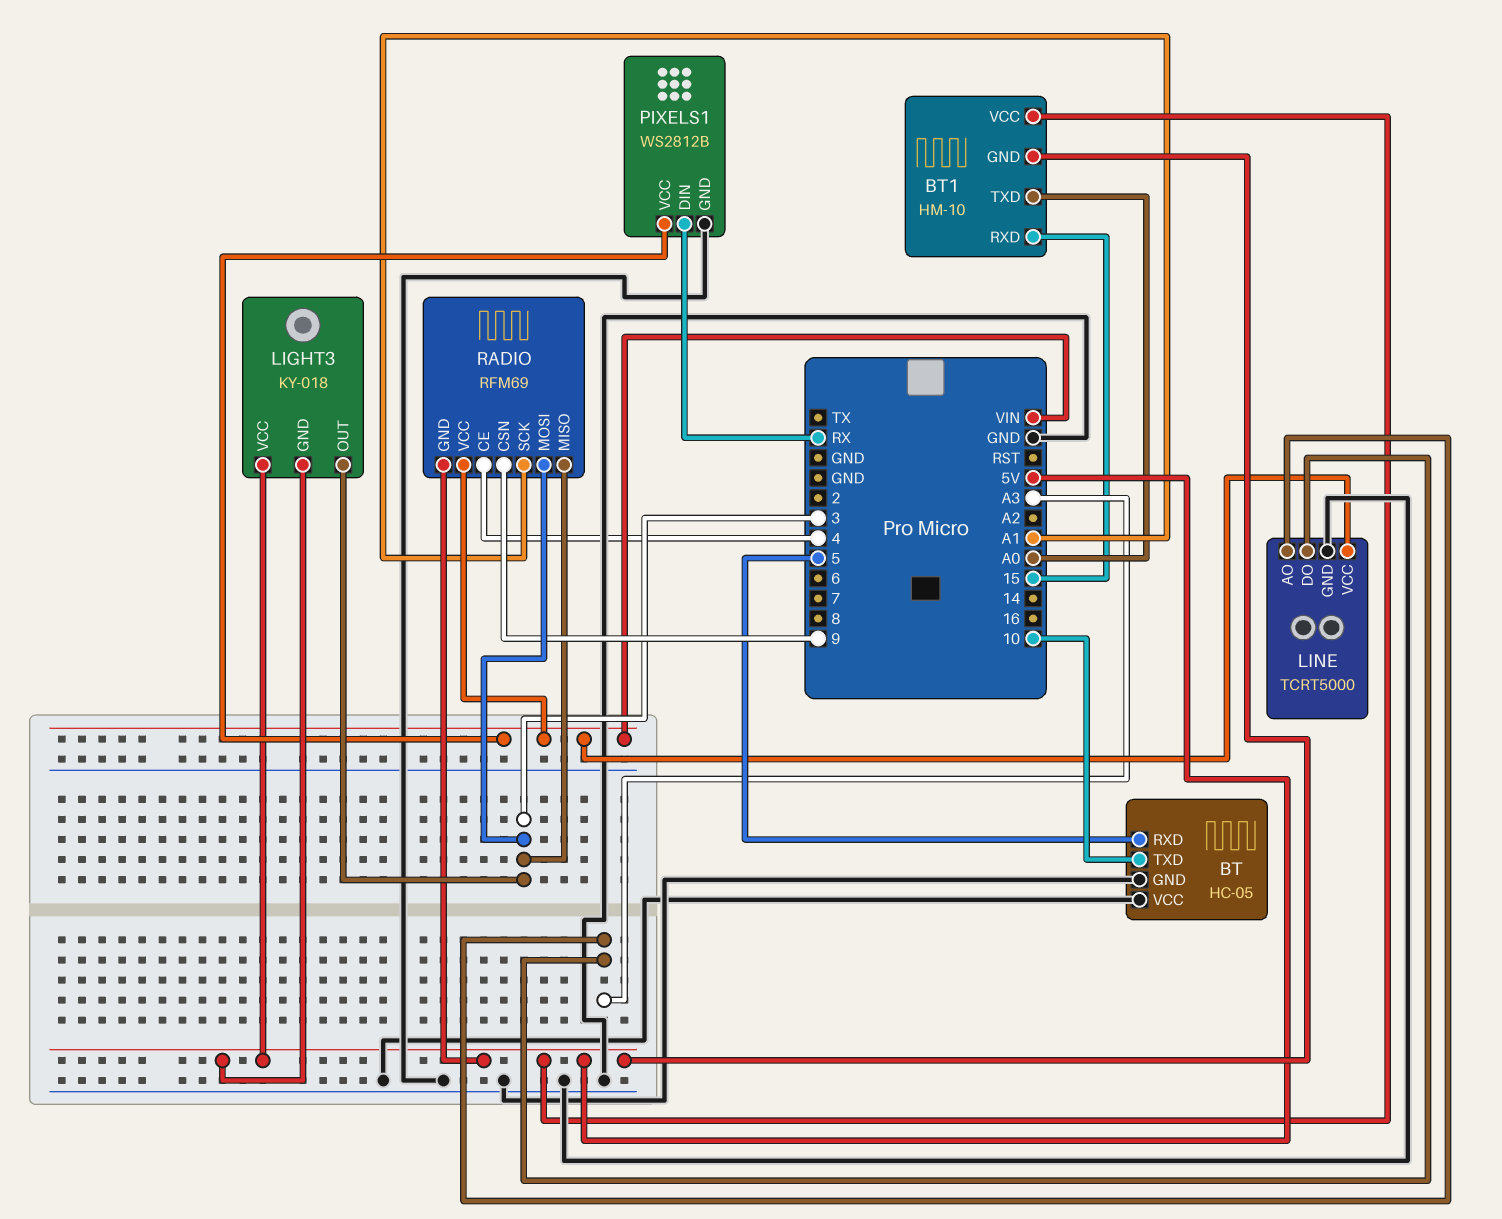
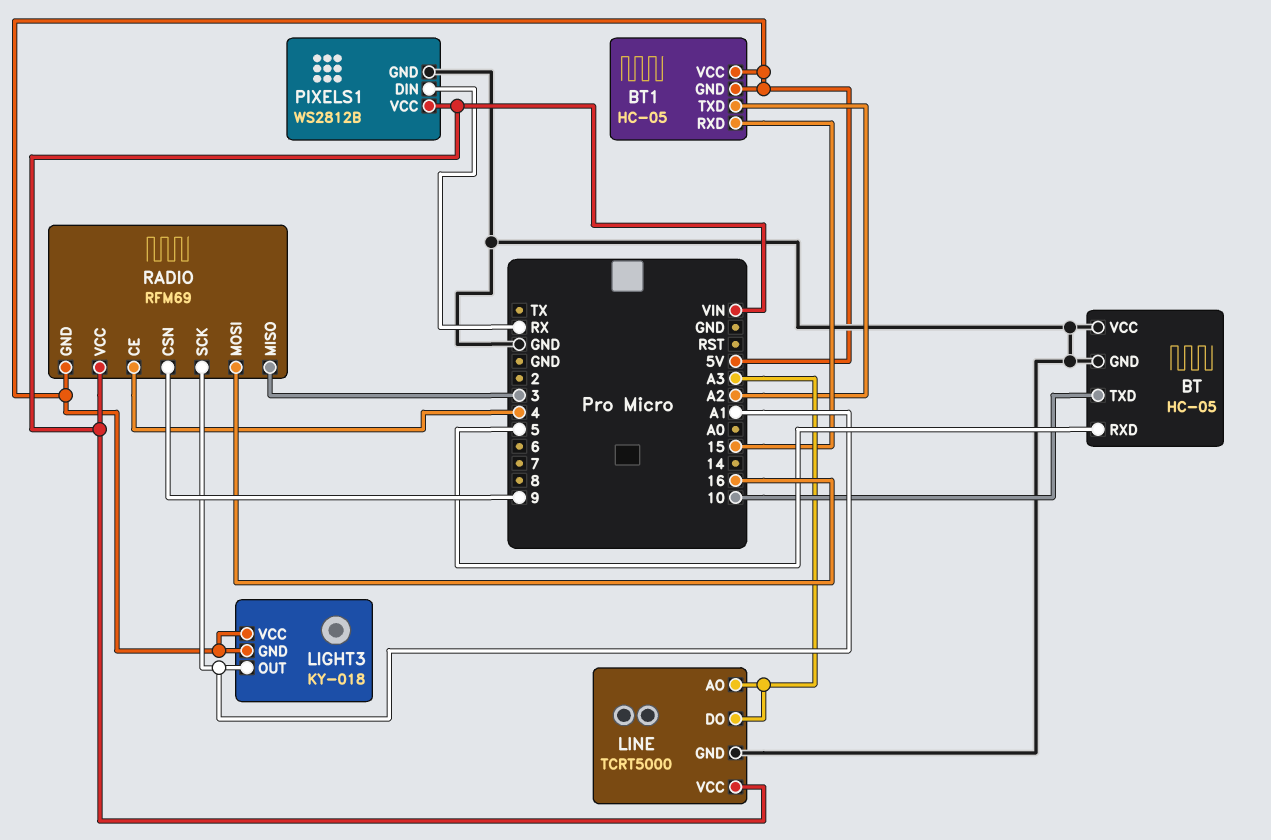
BT1: HM-10 -> HC-05
BT1 pin TXD: A0 -> A2
LIGHT3 pin OUT: 3 -> A1
RADIO pin MOSI: 3 -> 16

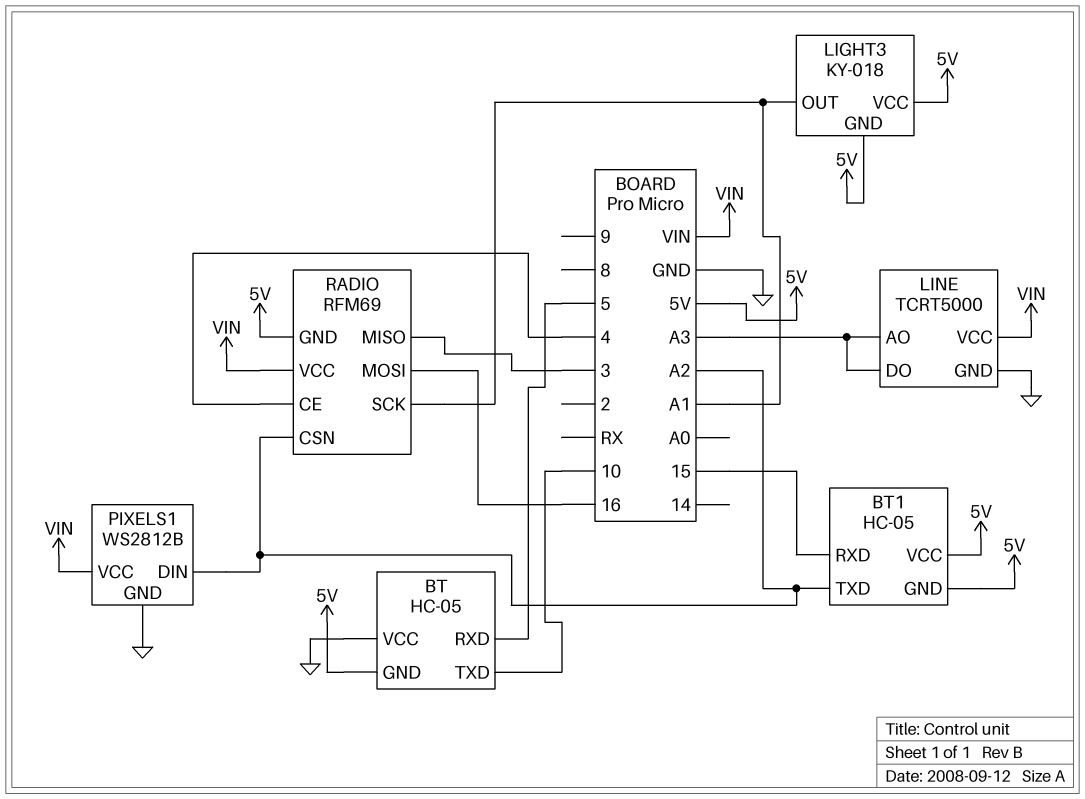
BT pin GND: GND -> 5V
PIXELS1 pin DIN: RX -> A2
RADIO pin CSN: 9 -> A2

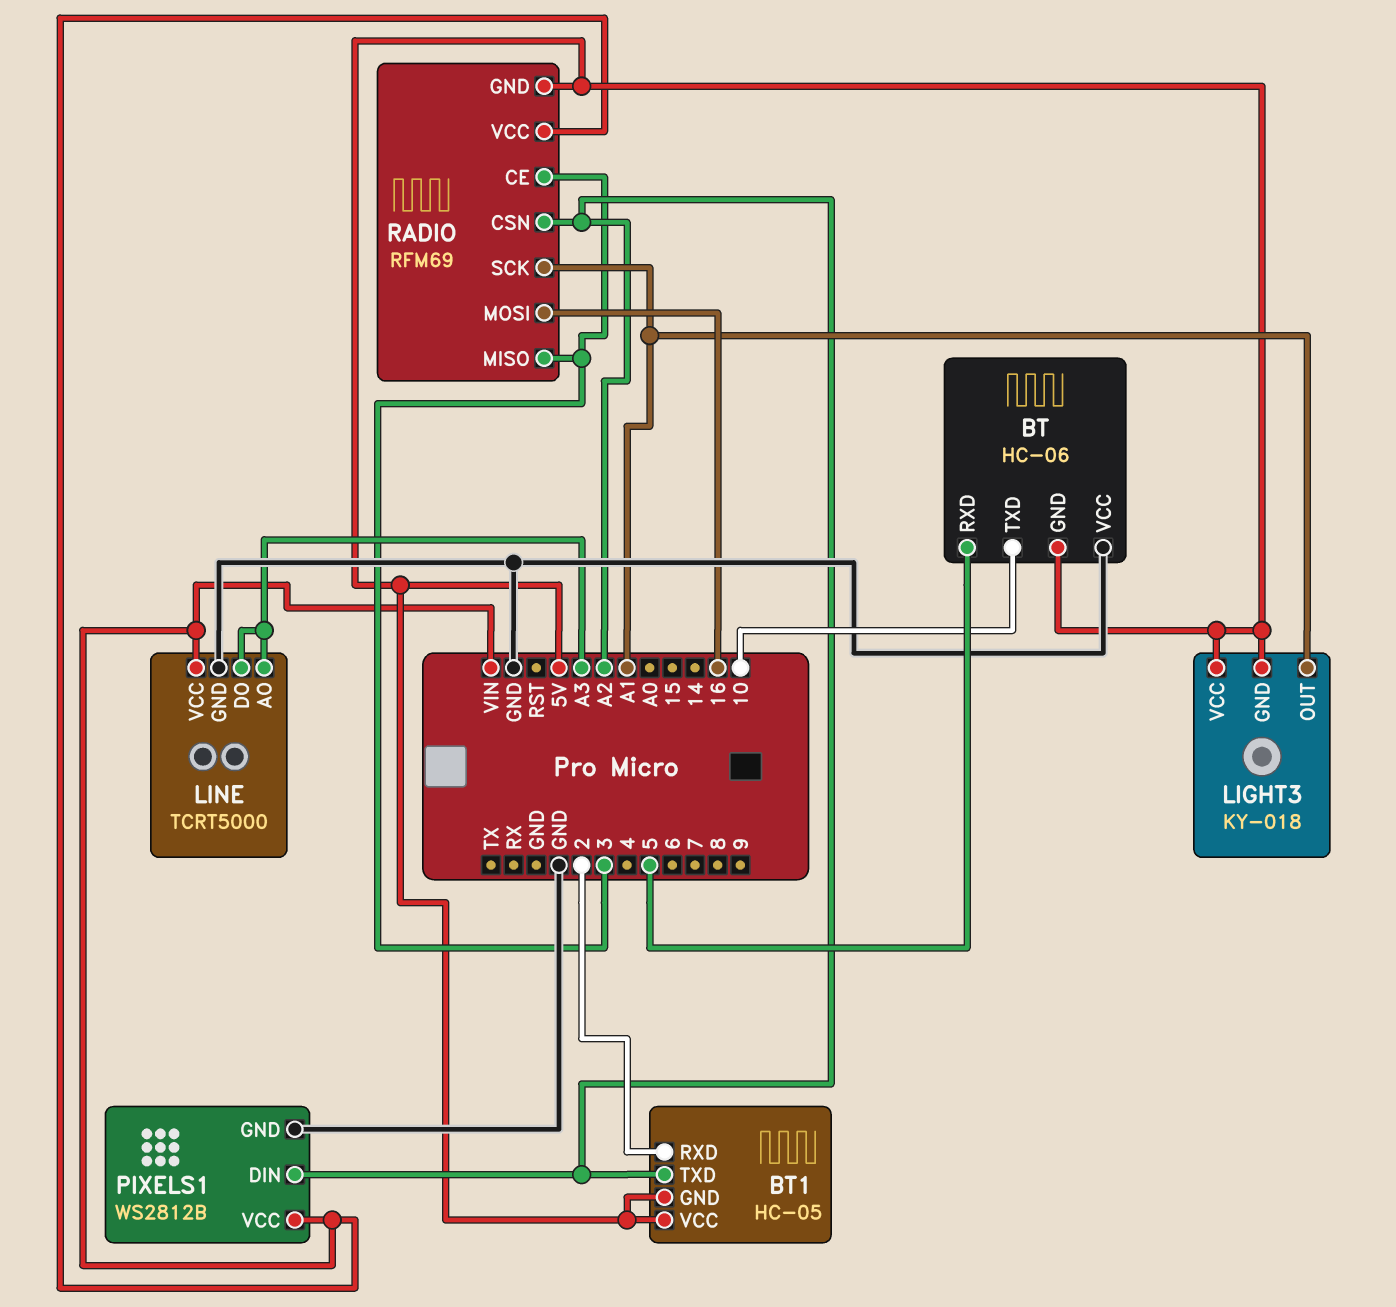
BT: HC-05 -> HC-06
BT1 pin RXD: 15 -> 2
RADIO pin CE: 4 -> 3

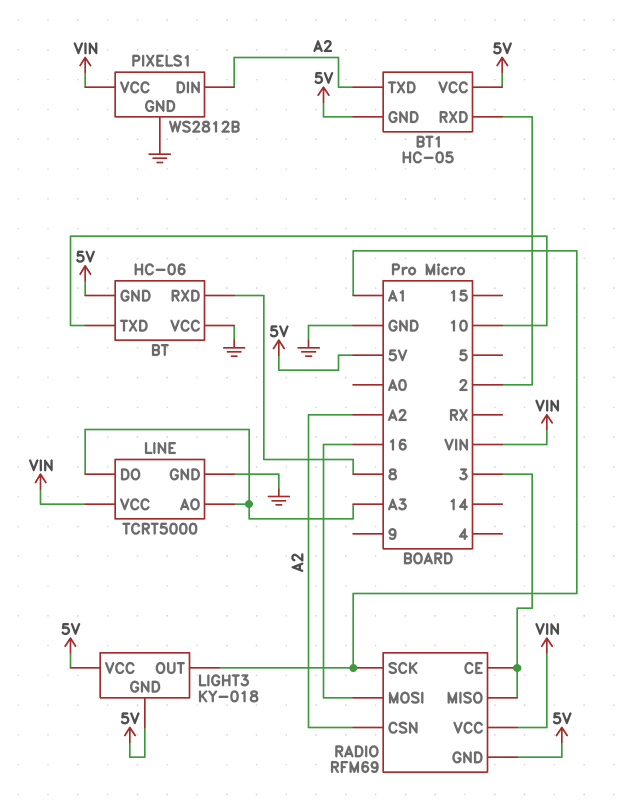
BT pin RXD: 5 -> 8

